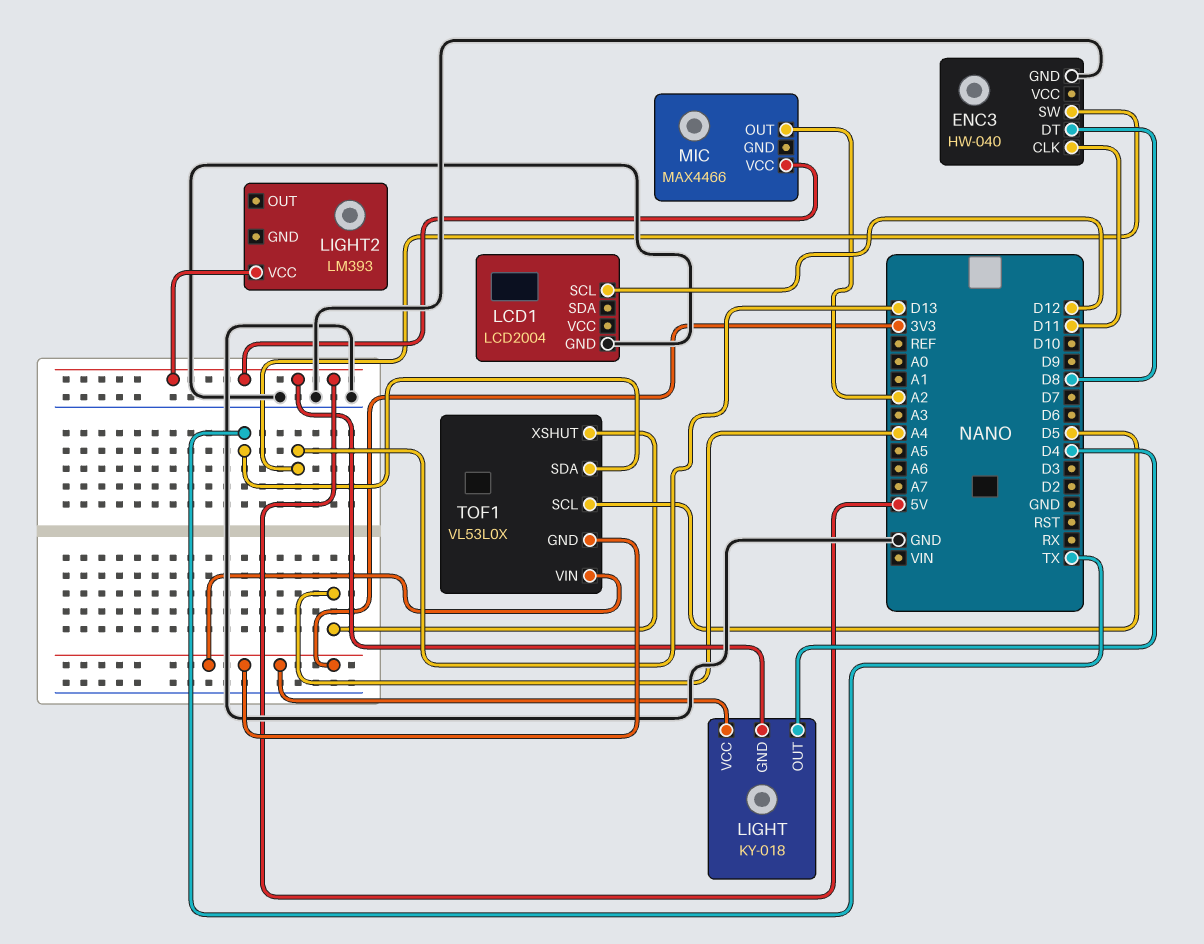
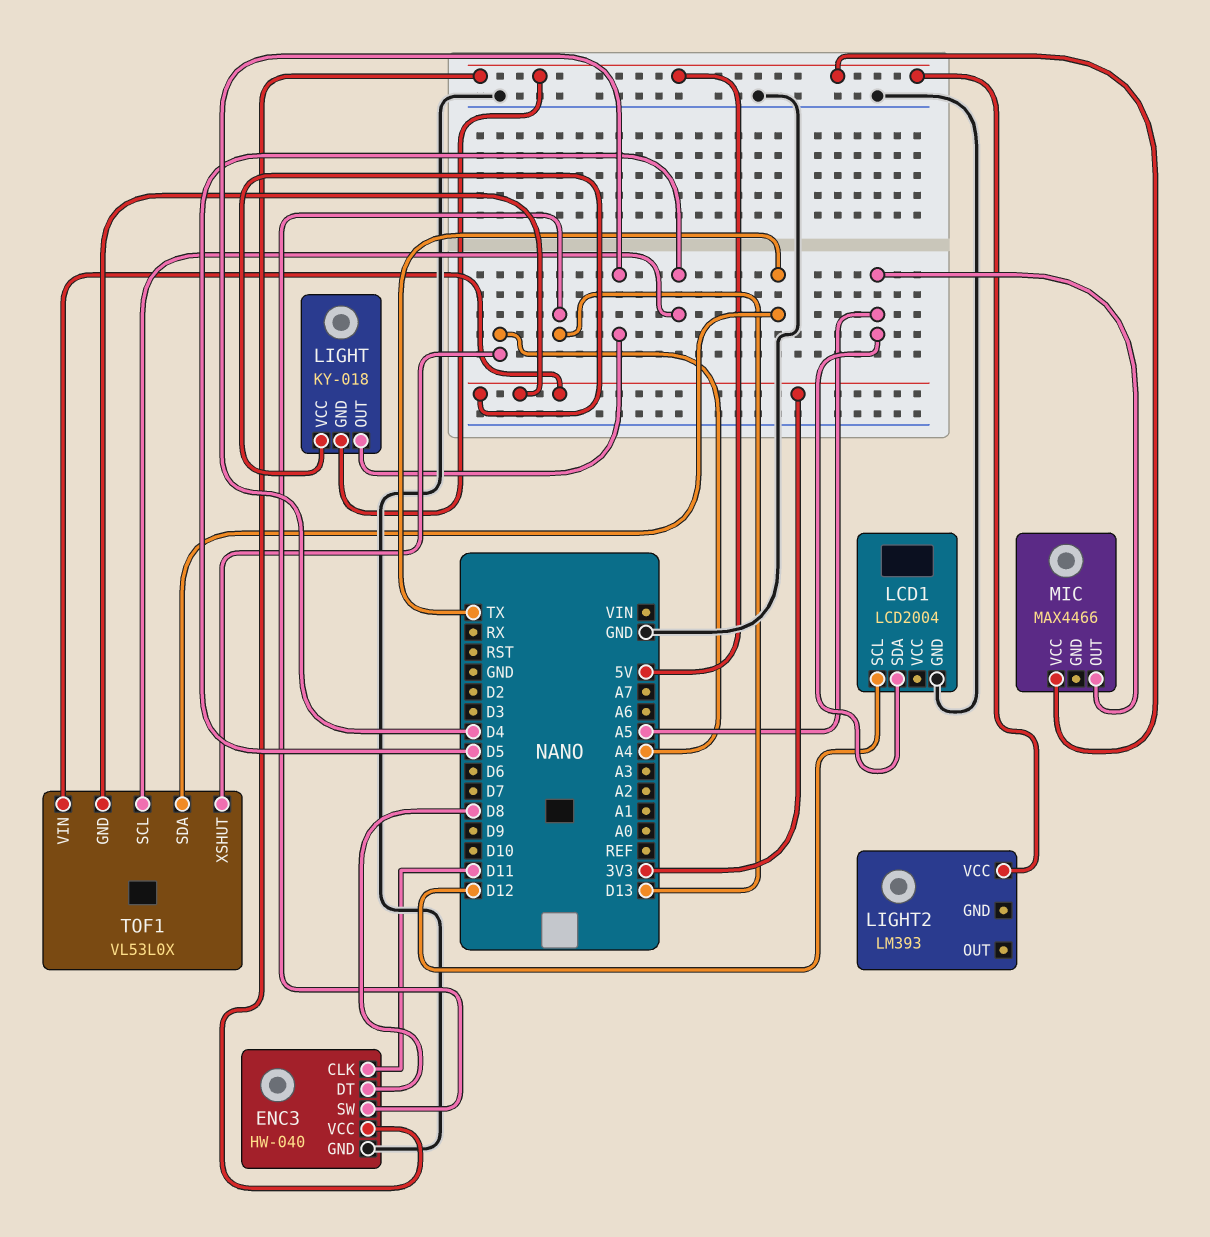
ENC3 pin VCC: none -> 5V
LCD1 pin SDA: none -> A5
MIC pin OUT: A2 -> A5

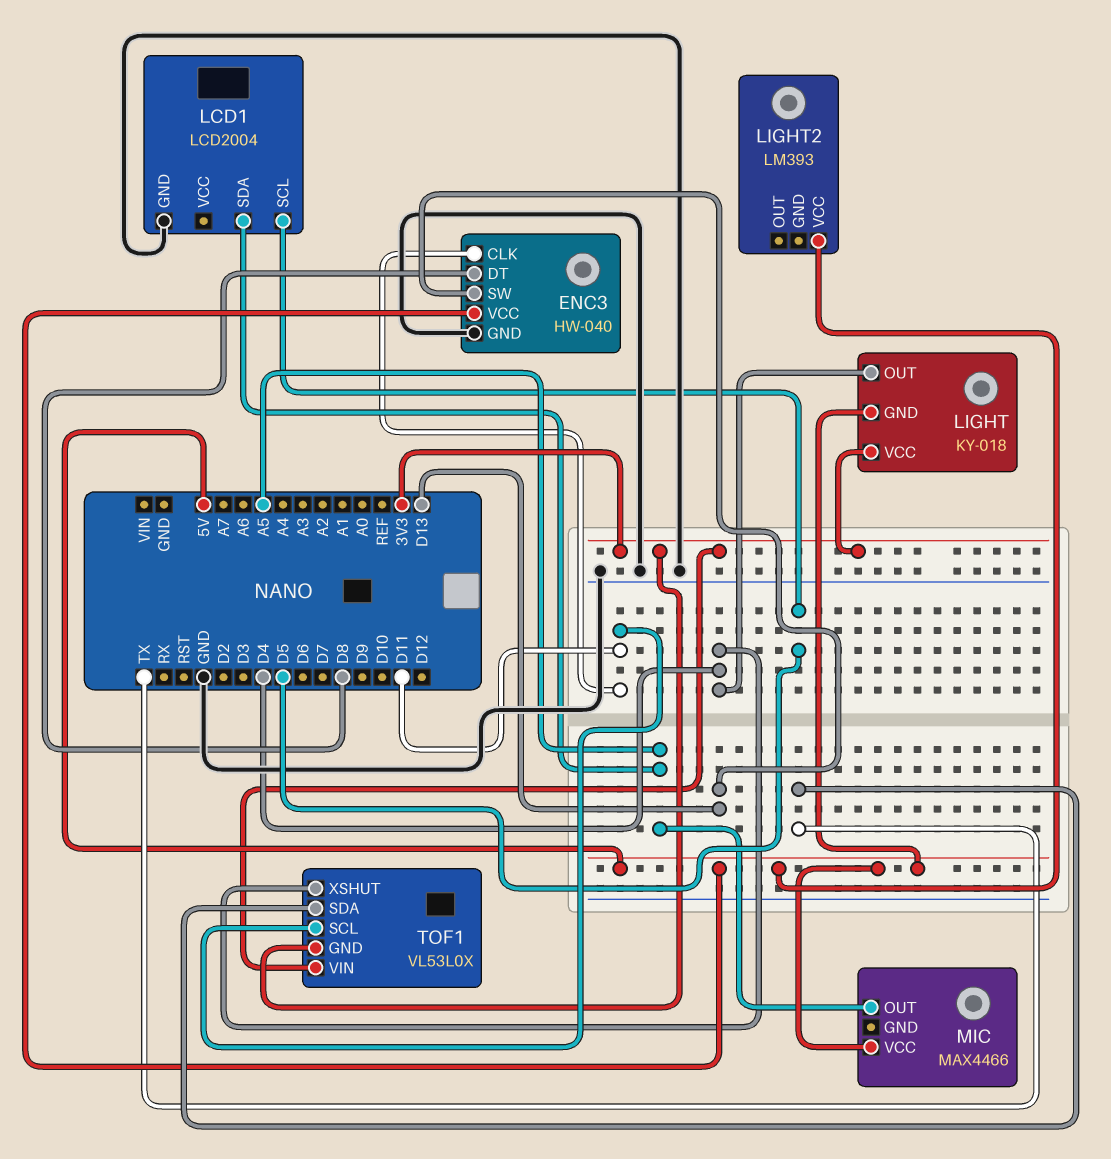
LCD1 pin SCL: D12 -> D5
TOF1 pin SCL: D5 -> D11
TOF1 pin XSHUT: A4 -> D4

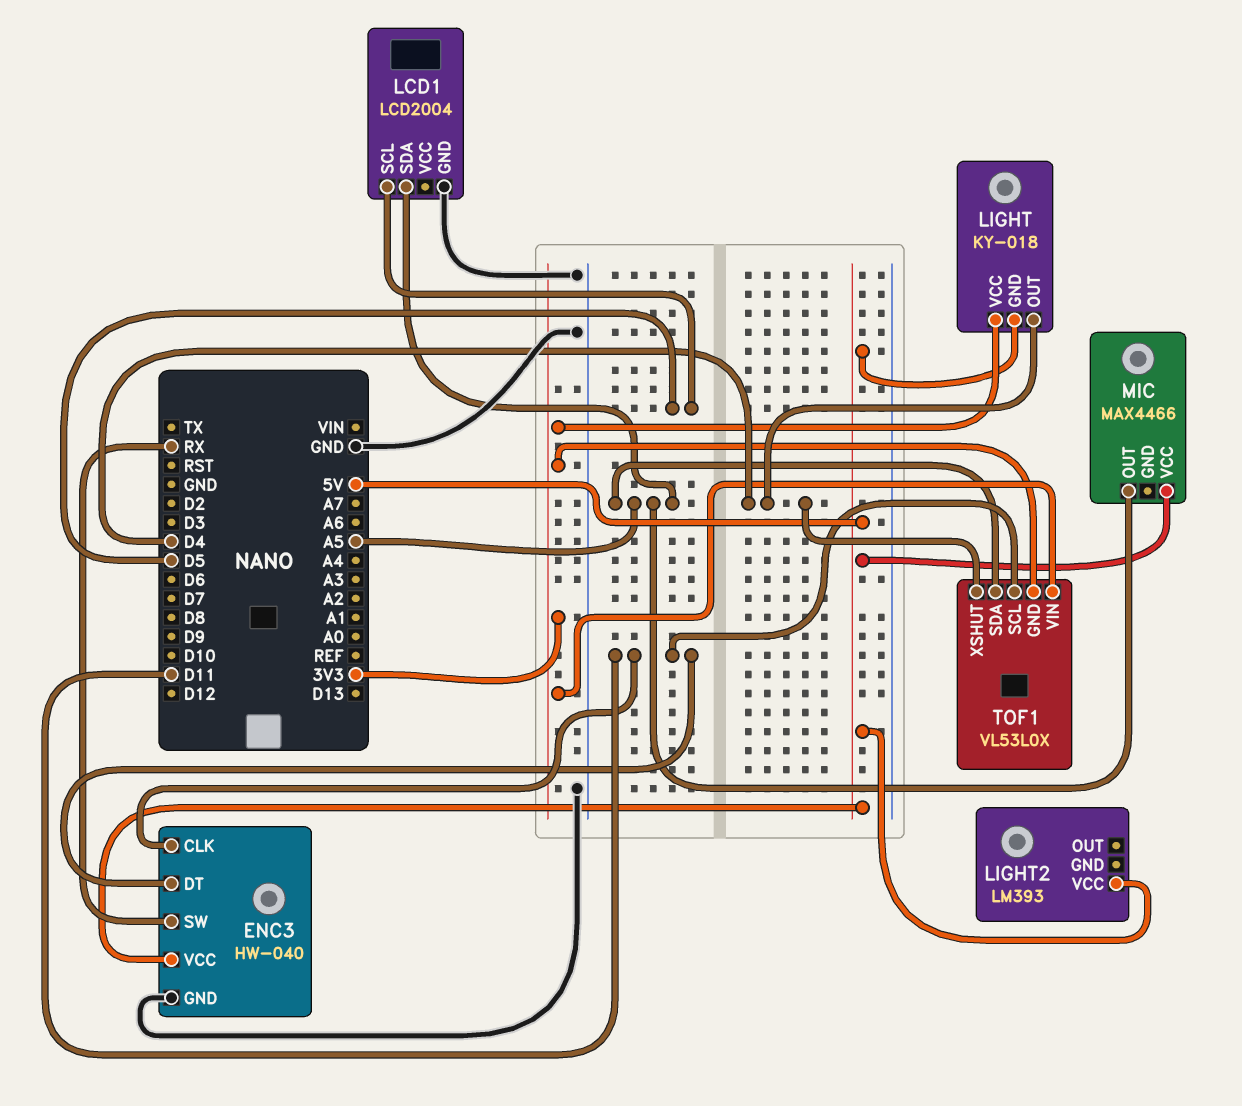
ENC3 pin DT: D8 -> D11
ENC3 pin SW: D13 -> RX
TOF1 pin SDA: TX -> A5

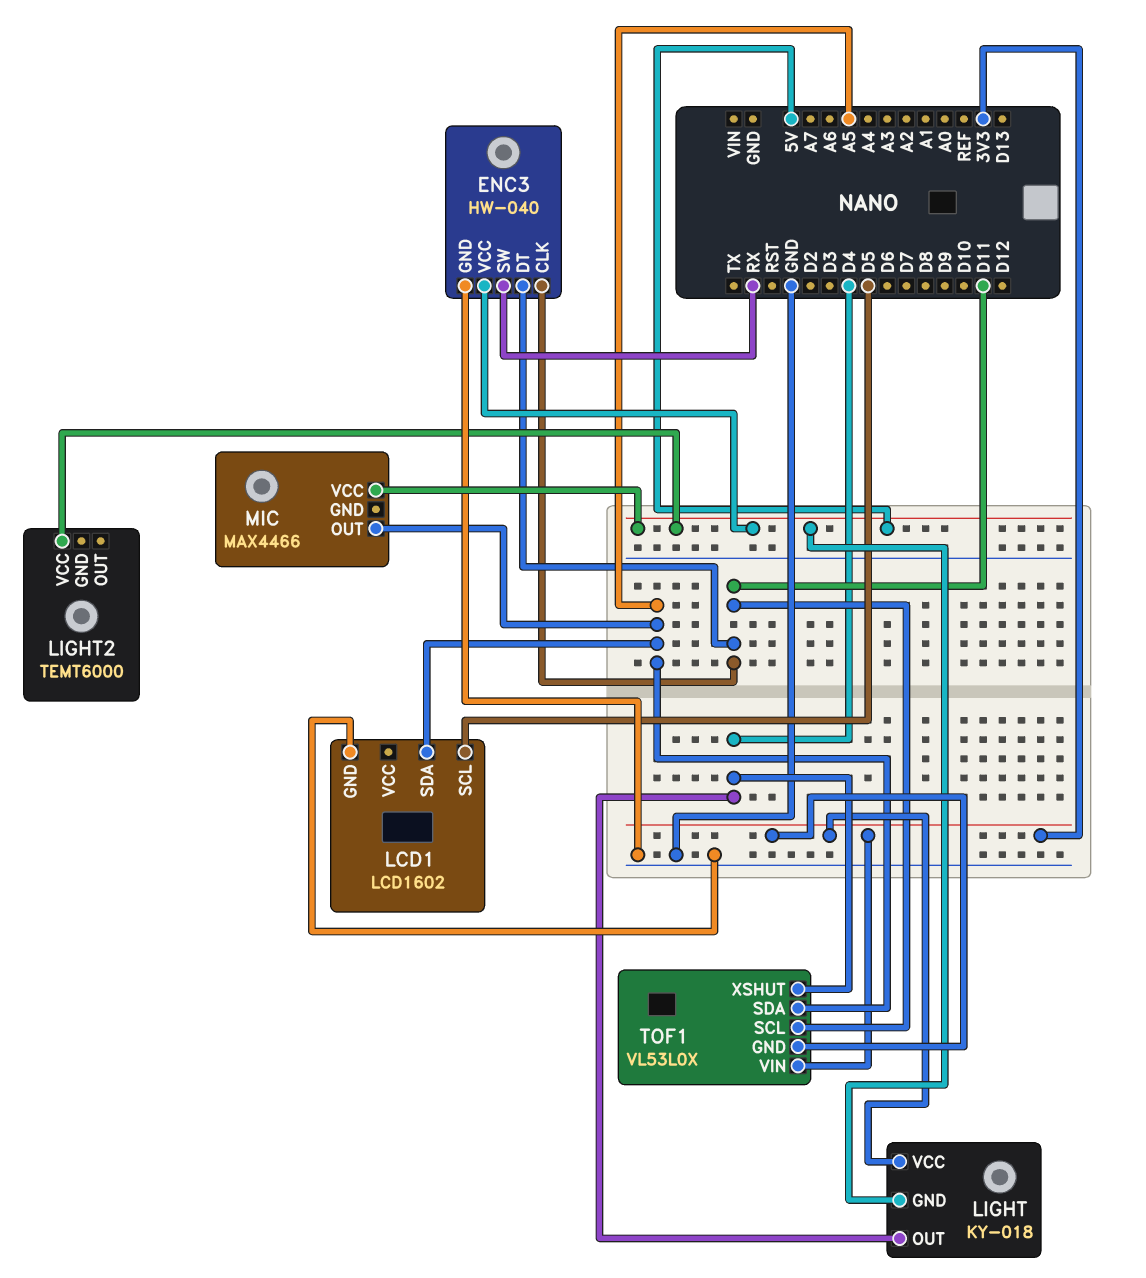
LCD1: LCD2004 -> LCD1602
LIGHT2: LM393 -> TEMT6000

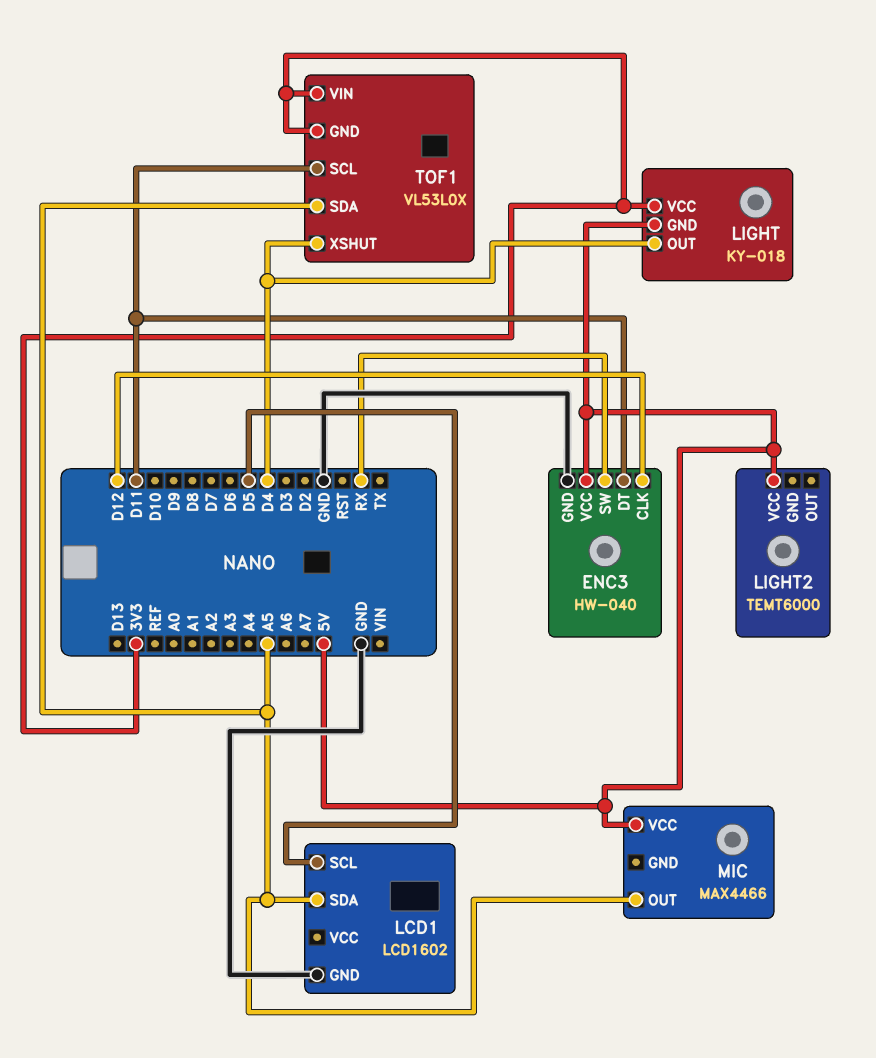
ENC3 pin CLK: D11 -> D12

